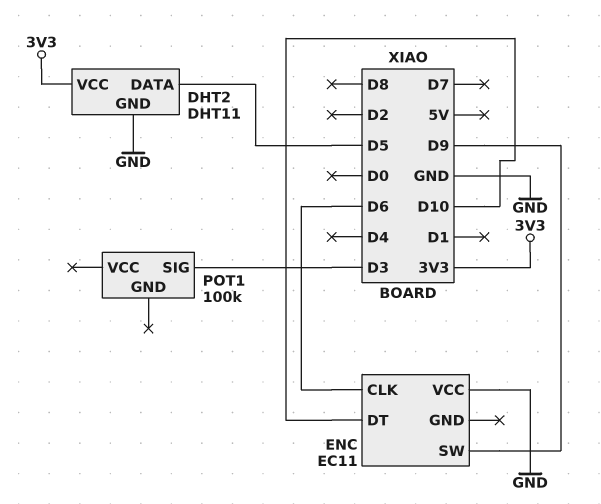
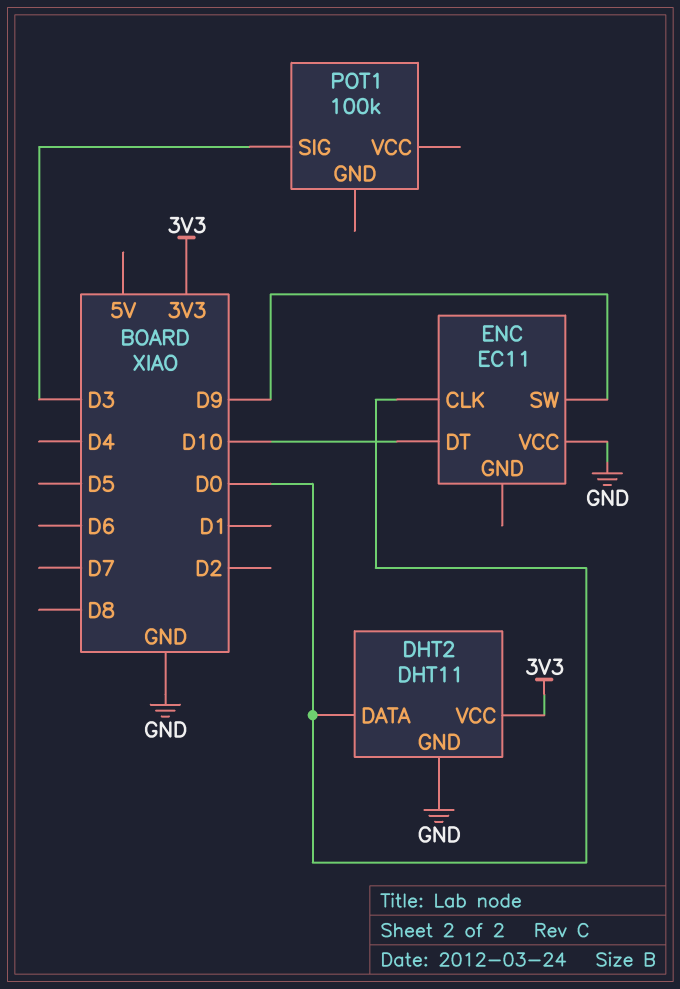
DHT2 pin DATA: D5 -> D0
ENC pin CLK: D6 -> D0

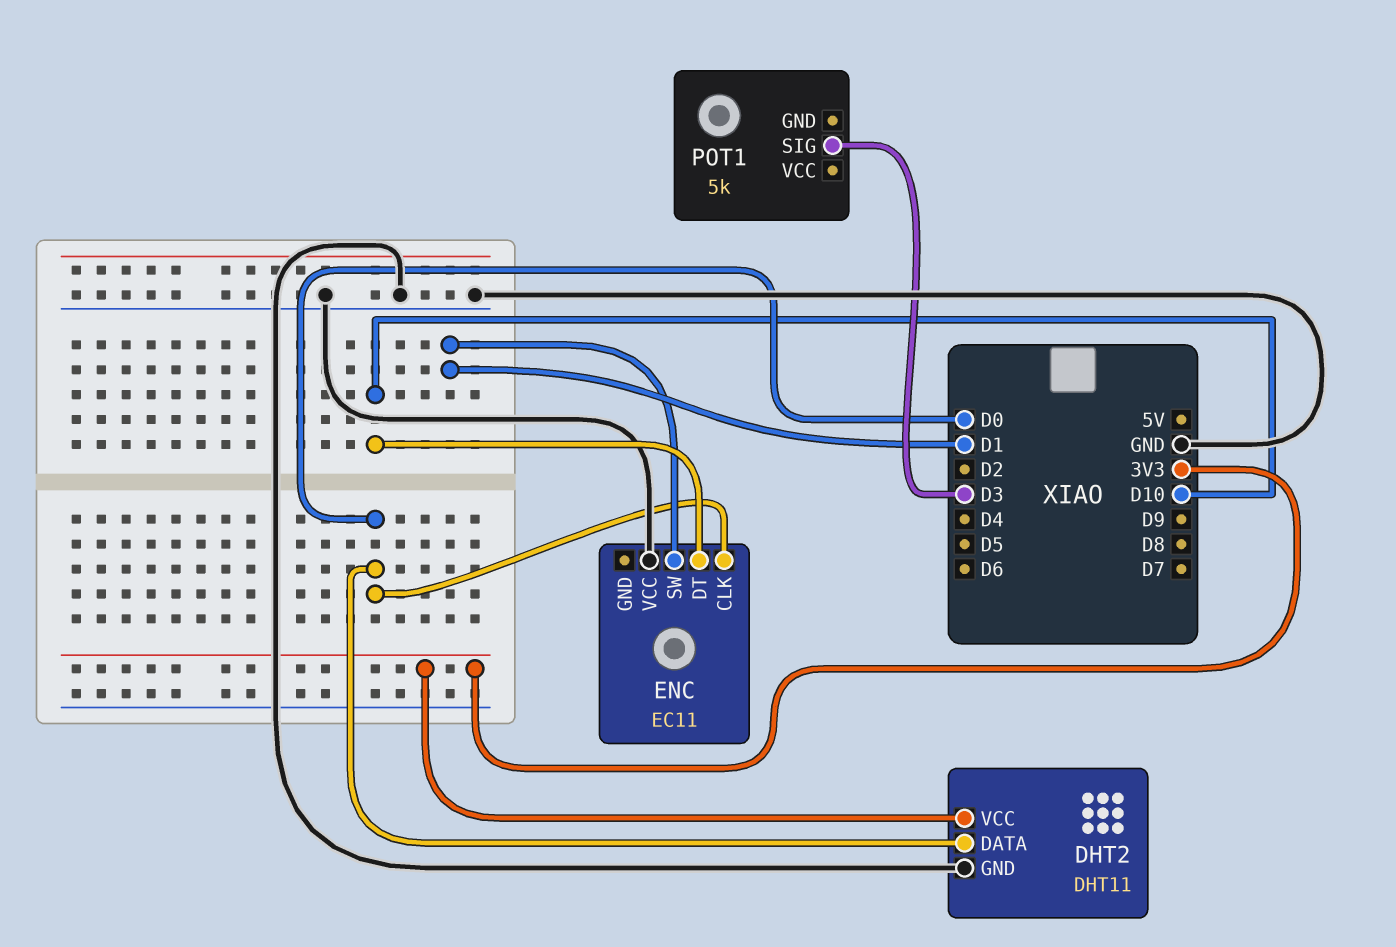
ENC pin SW: D9 -> D1
POT1: 100k -> 5k

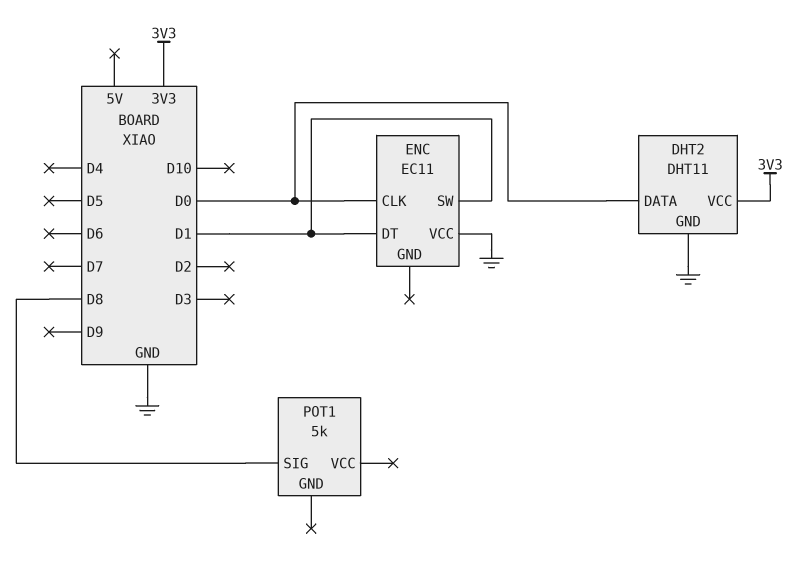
ENC pin DT: D10 -> D1
POT1 pin SIG: D3 -> D8

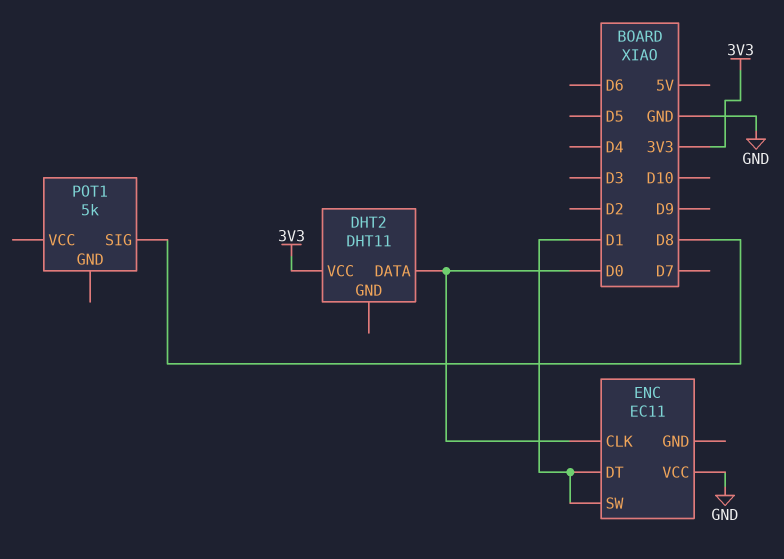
DHT2 pin GND: GND -> none

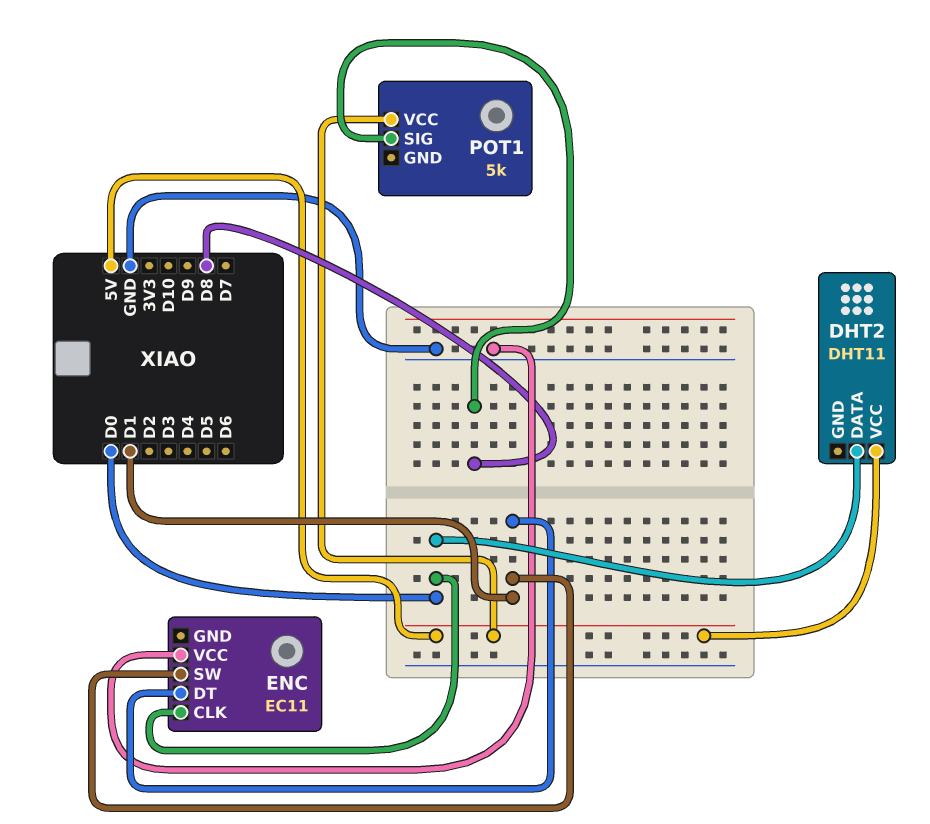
DHT2 pin VCC: 3V3 -> 5V
POT1 pin VCC: none -> 5V

